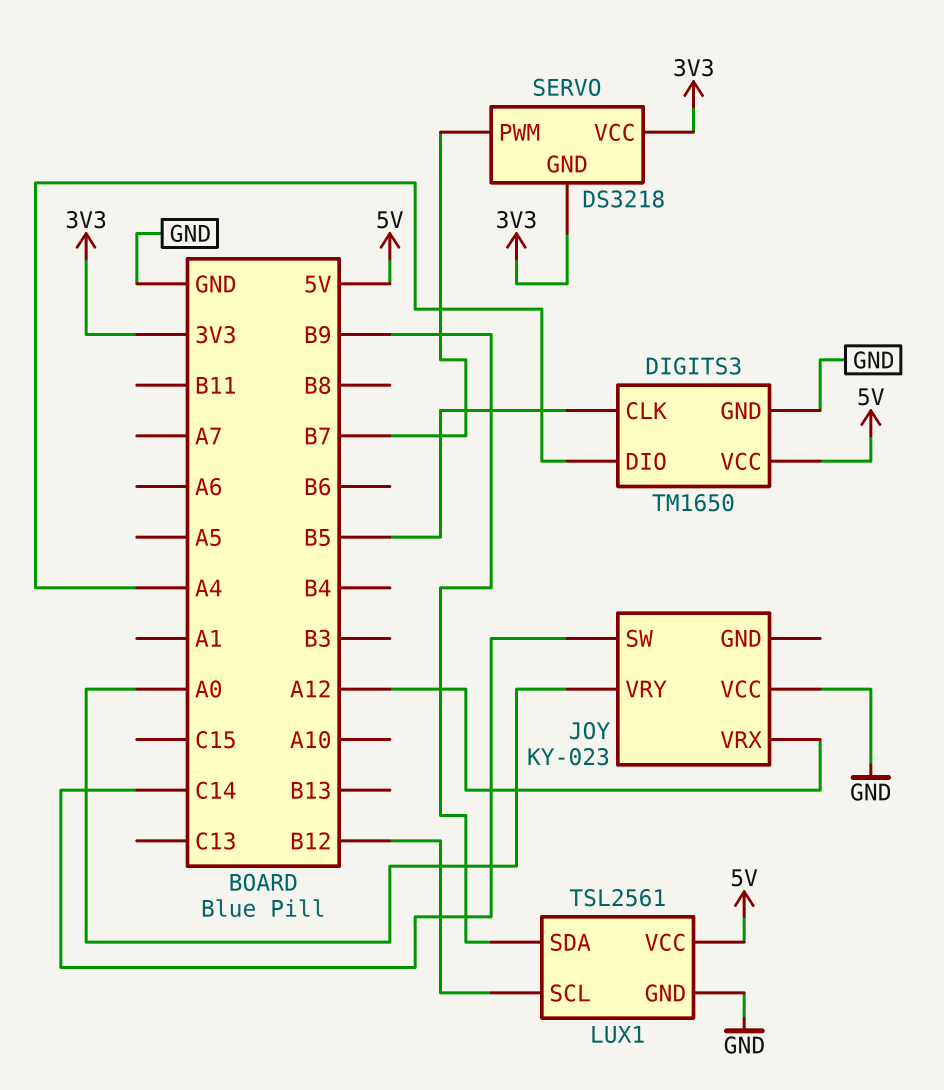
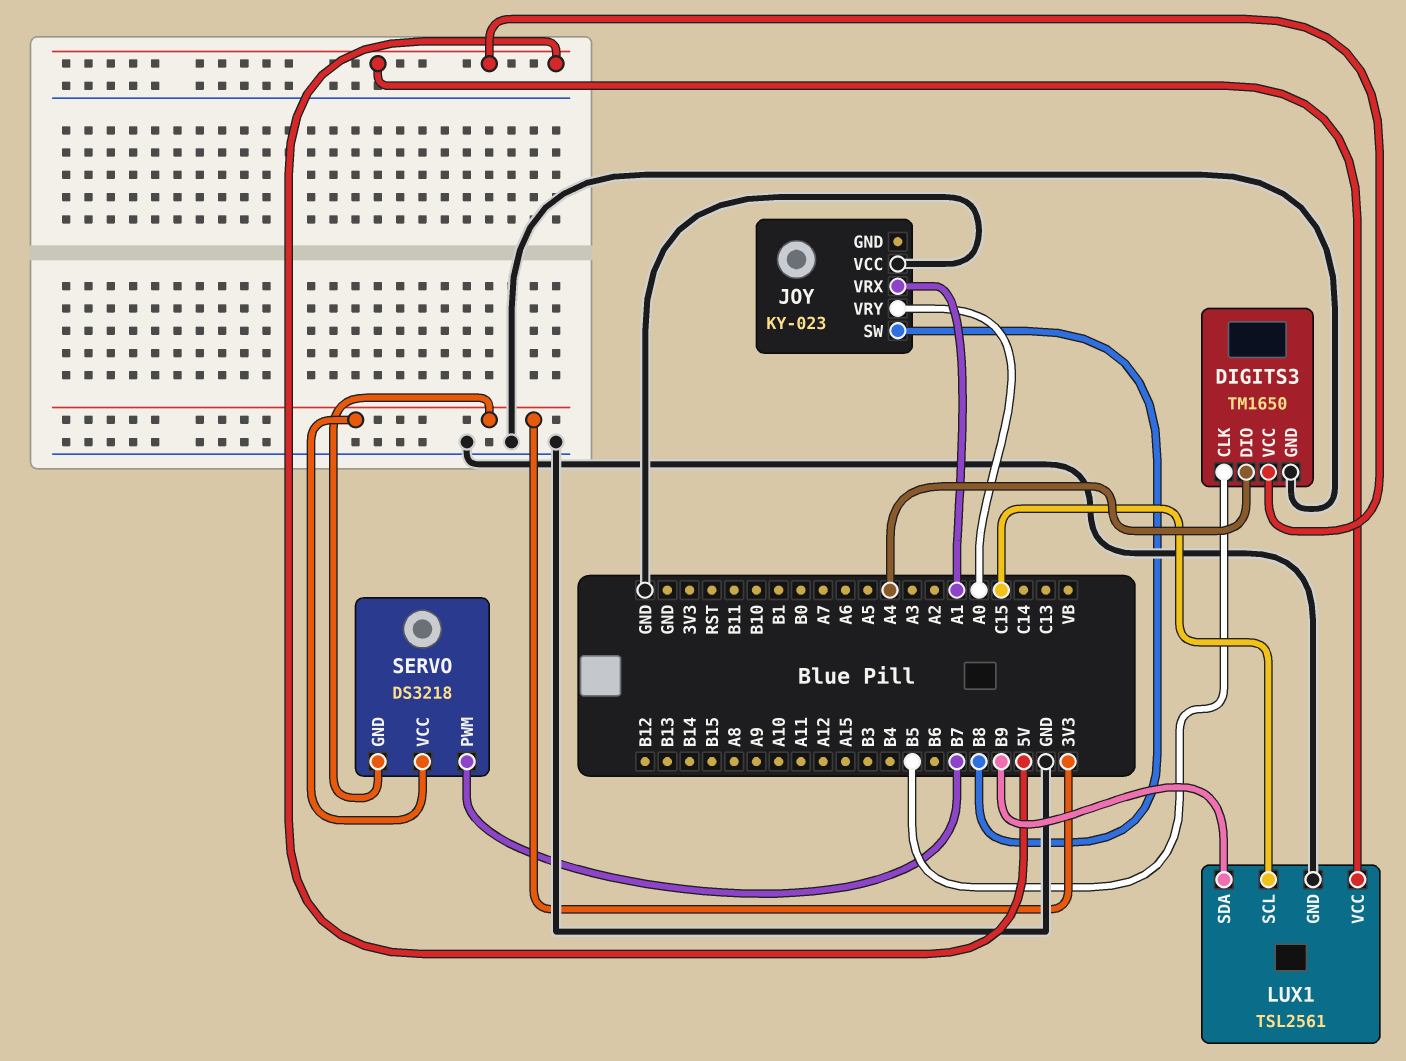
JOY pin SW: C14 -> B8
JOY pin VRX: A12 -> A1
LUX1 pin SCL: B12 -> C15

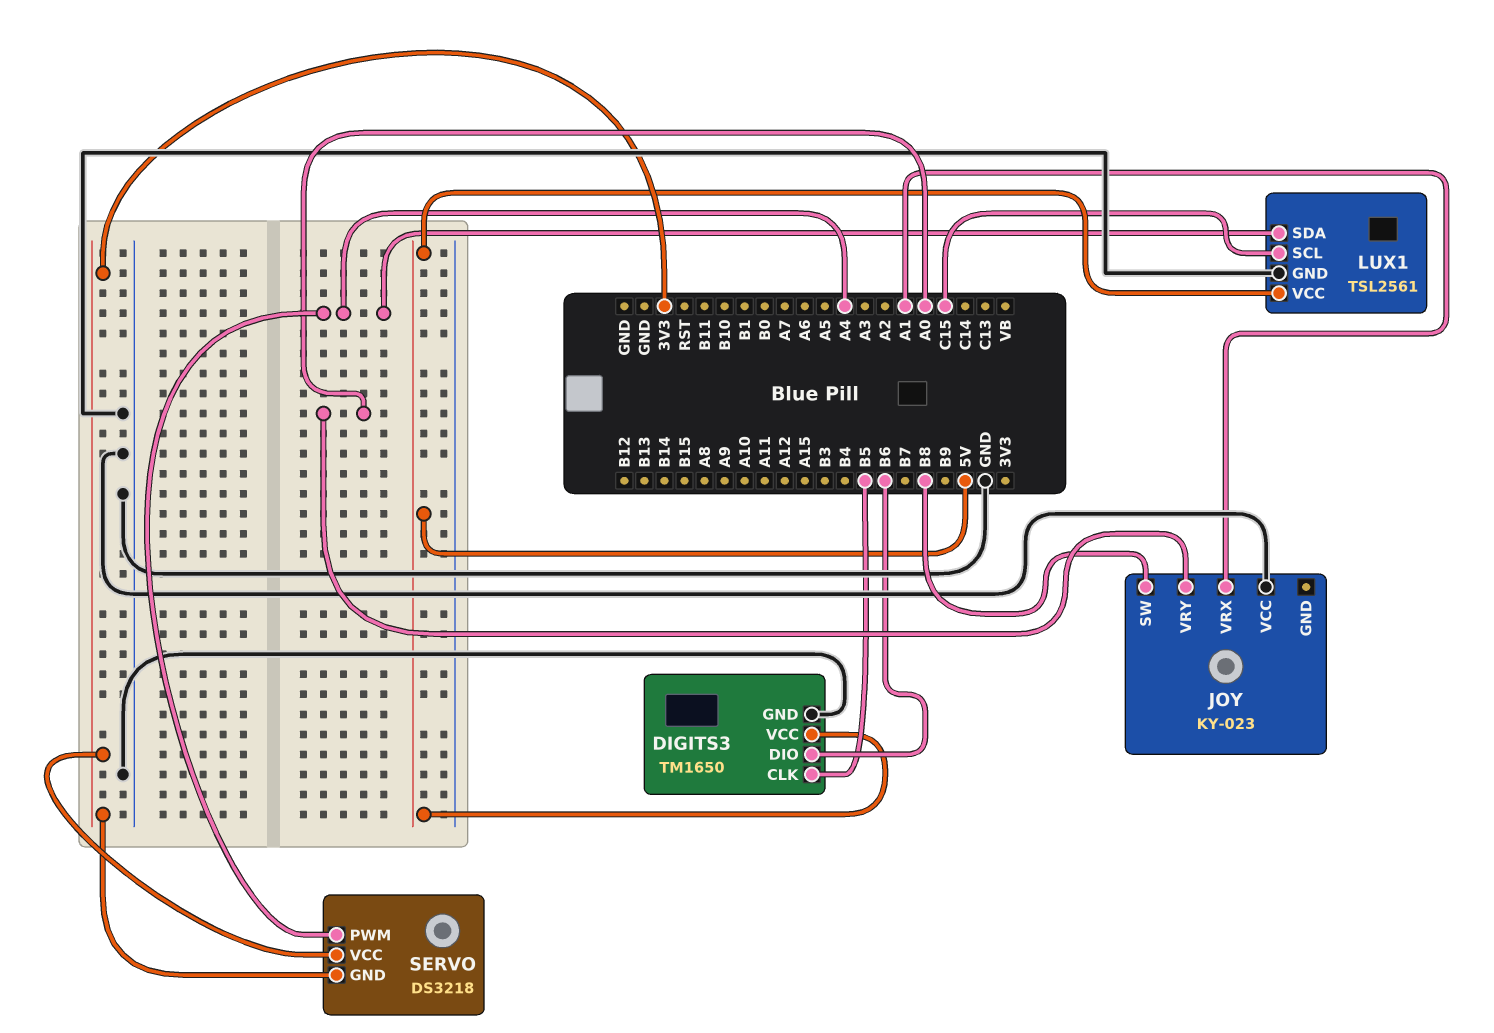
DIGITS3 pin DIO: A4 -> B6
LUX1 pin SDA: B9 -> A4
SERVO pin PWM: B7 -> A4

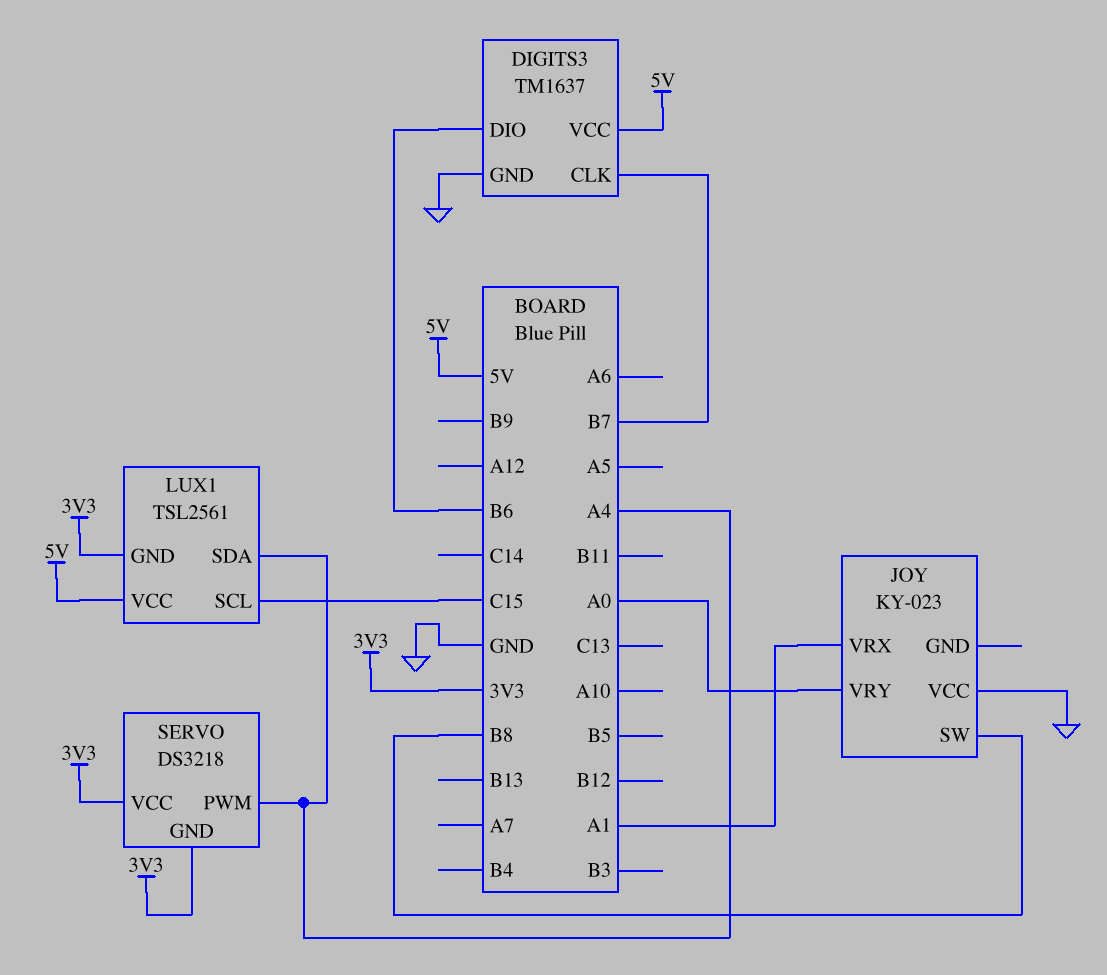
DIGITS3: TM1650 -> TM1637
DIGITS3 pin CLK: B5 -> B7
LUX1 pin GND: GND -> 3V3

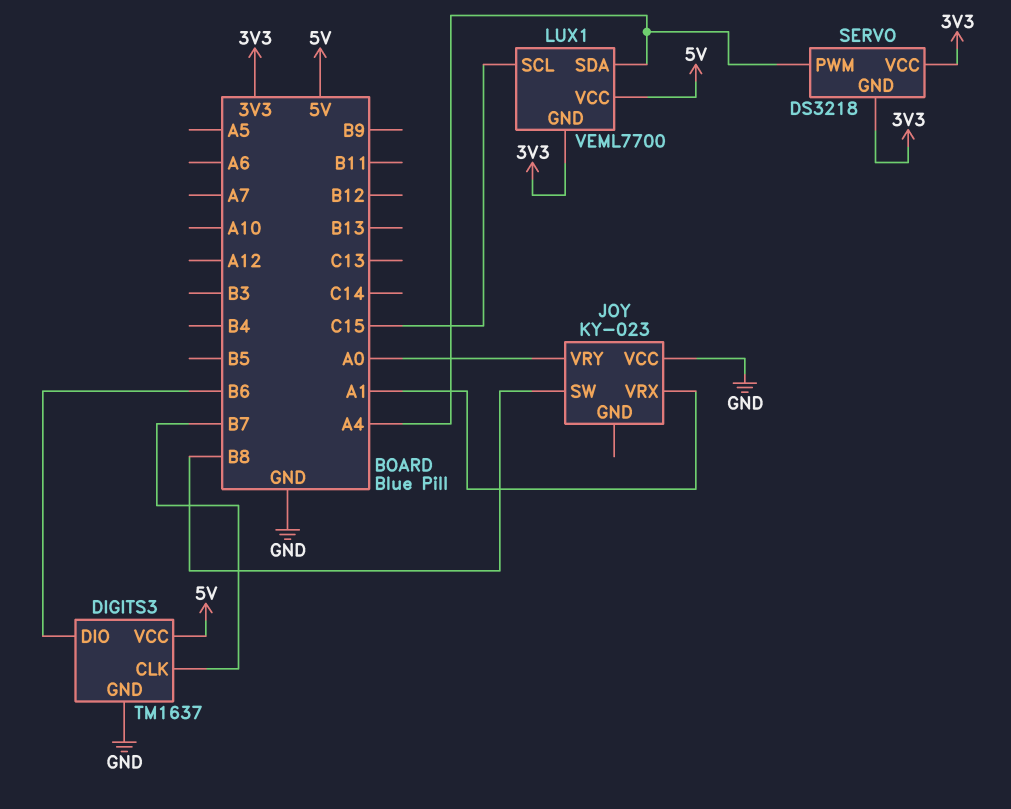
LUX1: TSL2561 -> VEML7700

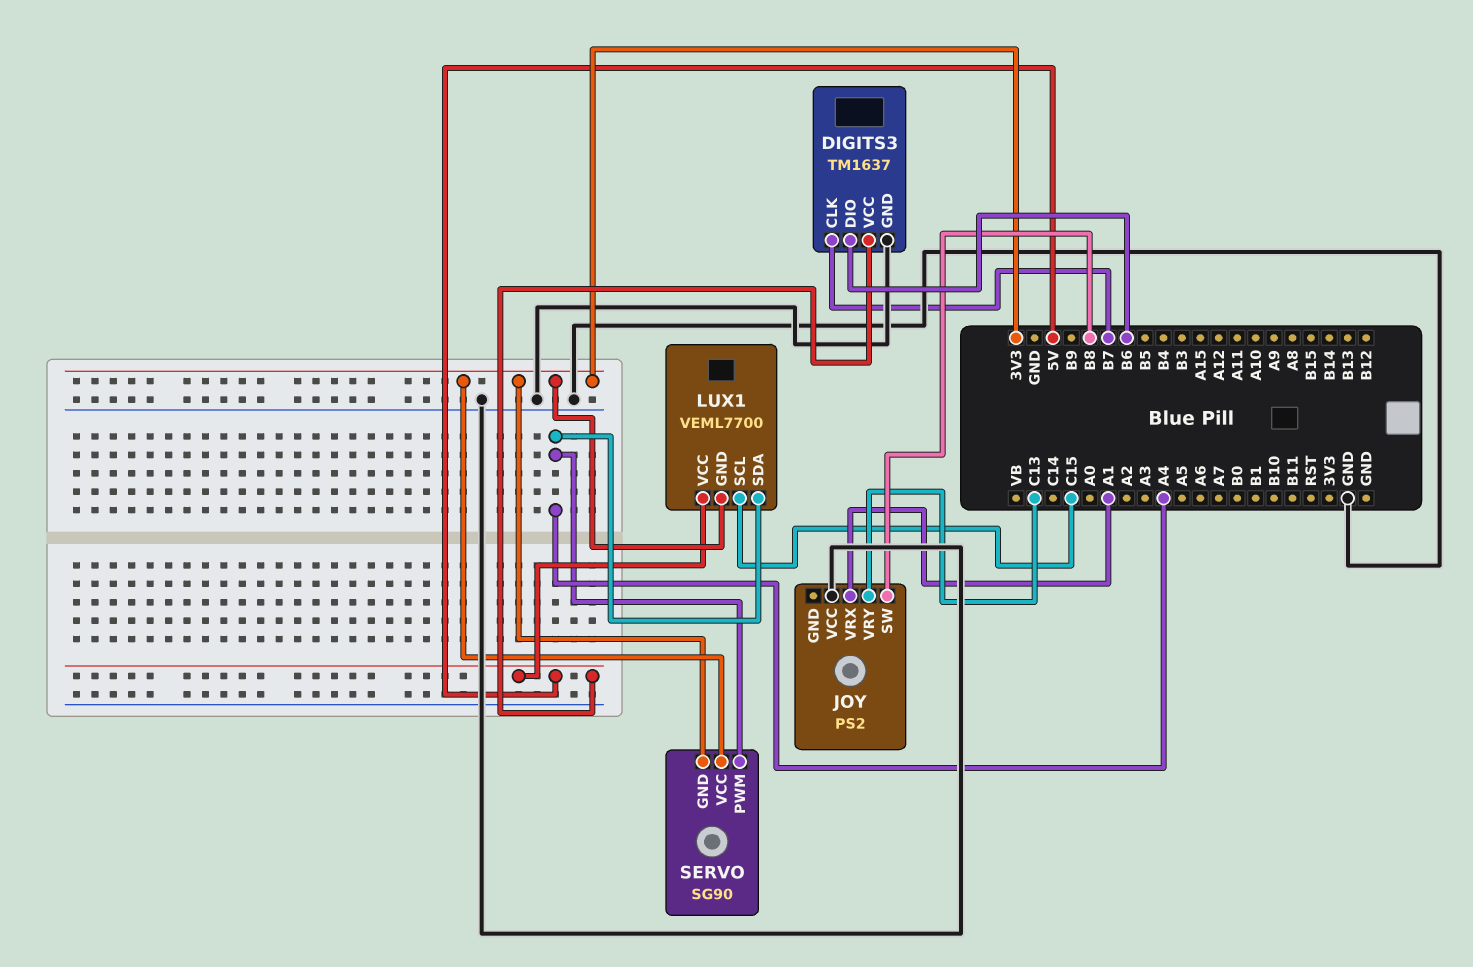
JOY: KY-023 -> PS2
JOY pin VRY: A0 -> C13
SERVO: DS3218 -> SG90

